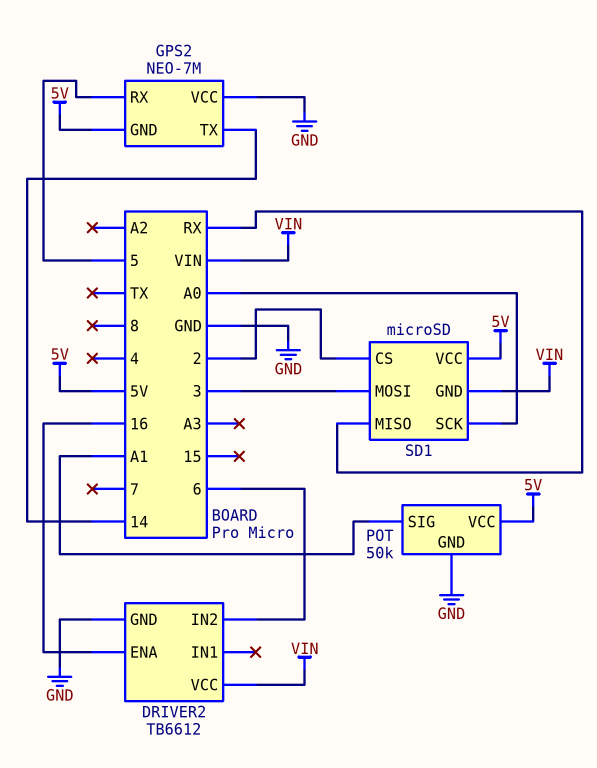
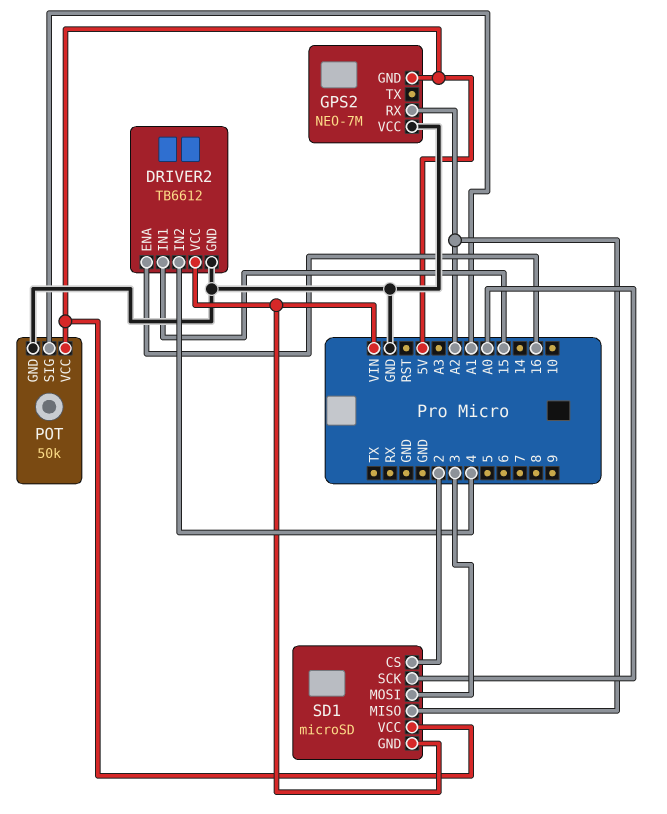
DRIVER2 pin IN1: none -> 15
DRIVER2 pin IN2: 6 -> 4
GPS2 pin RX: 5 -> A2
GPS2 pin TX: 14 -> none
SD1 pin MISO: RX -> A2

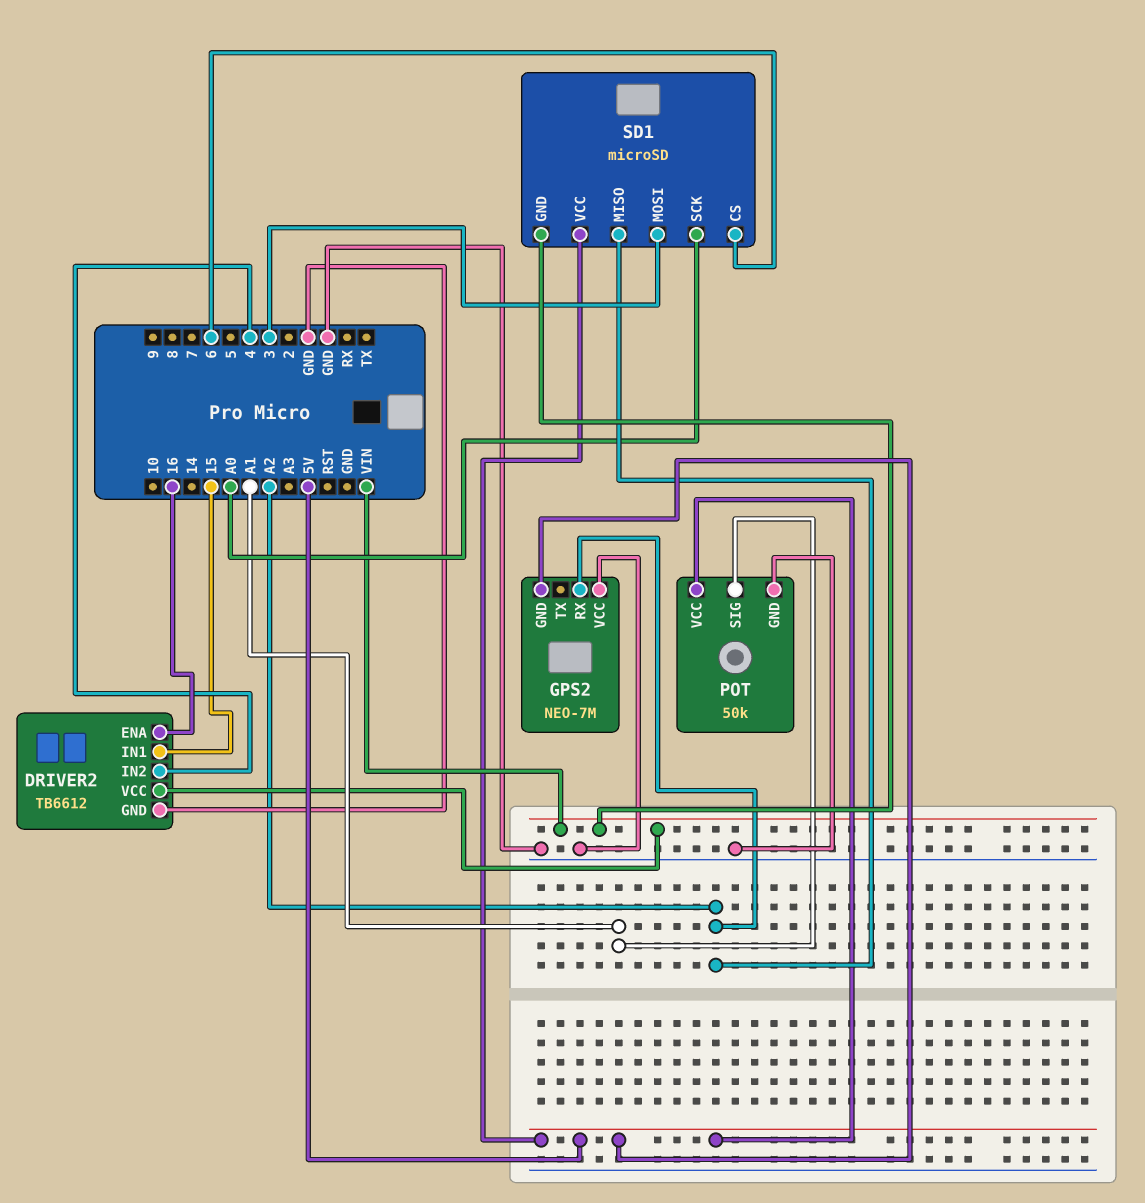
SD1 pin CS: 2 -> 6

